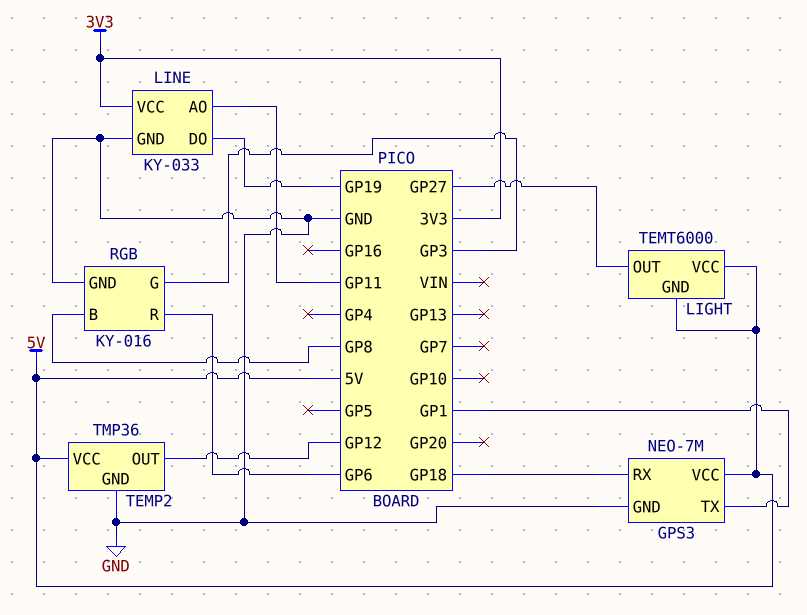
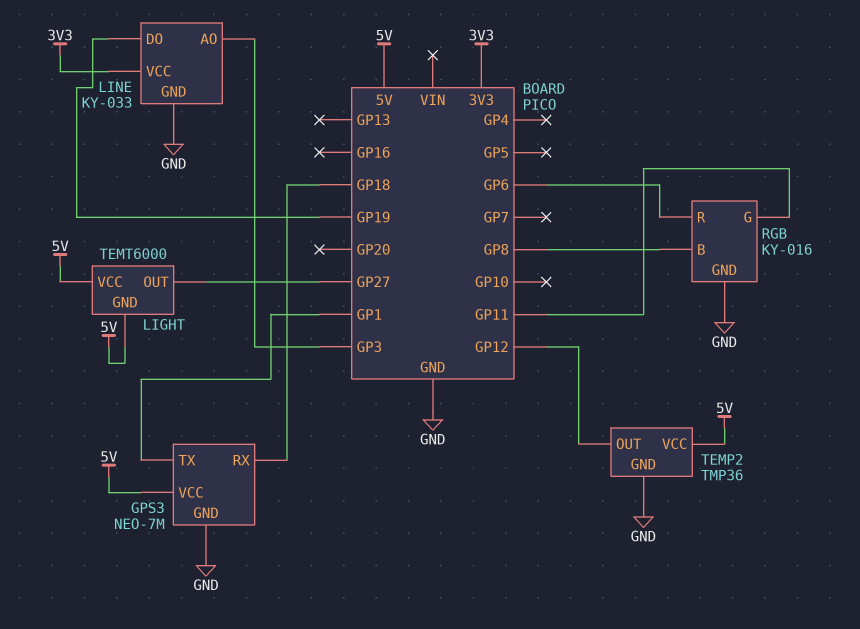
LINE pin AO: GP11 -> GP3
RGB pin G: GP3 -> GP11

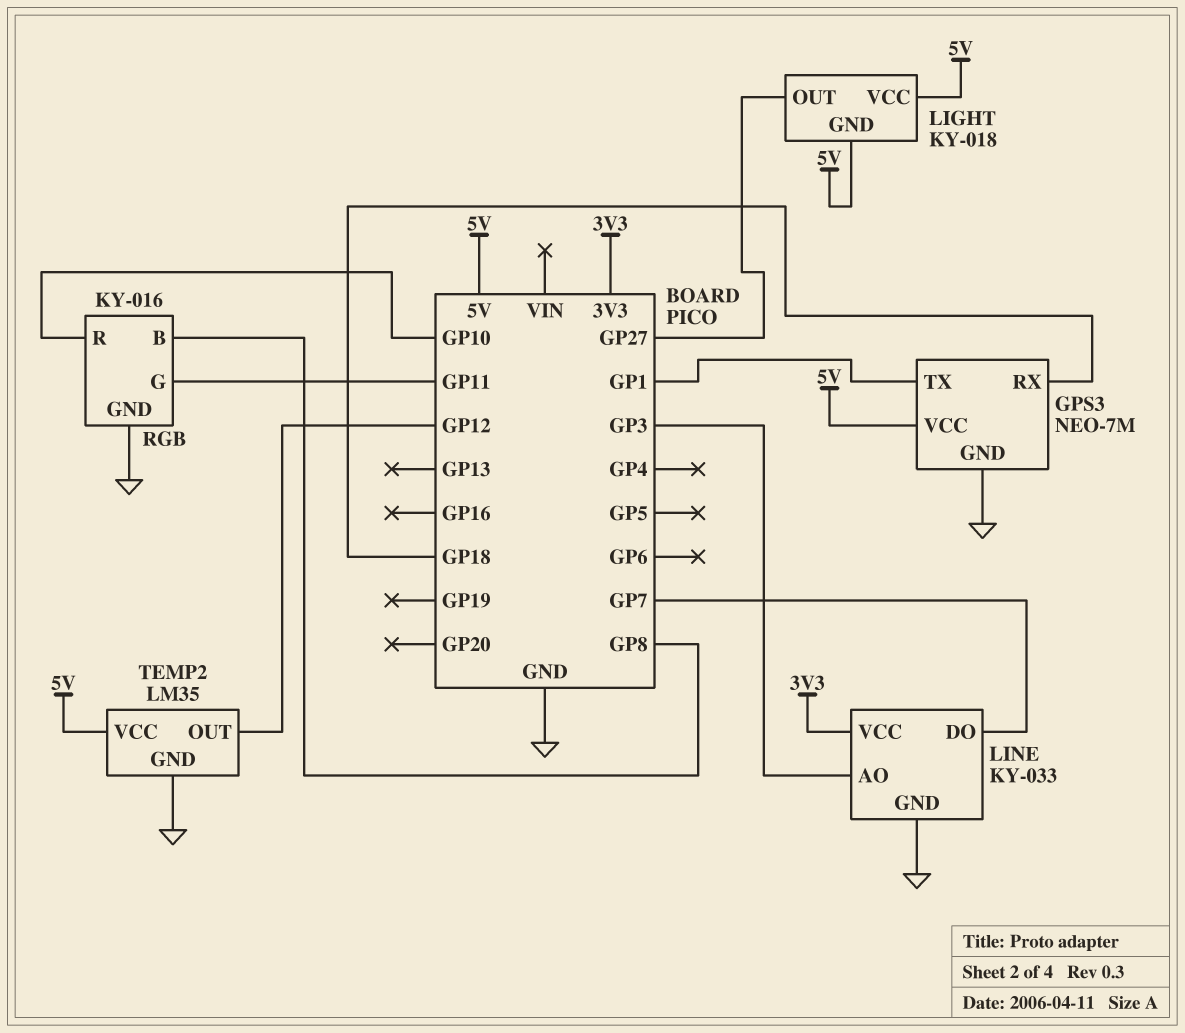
LIGHT: TEMT6000 -> KY-018
LINE pin DO: GP19 -> GP7
RGB pin R: GP6 -> GP10
TEMP2: TMP36 -> LM35

